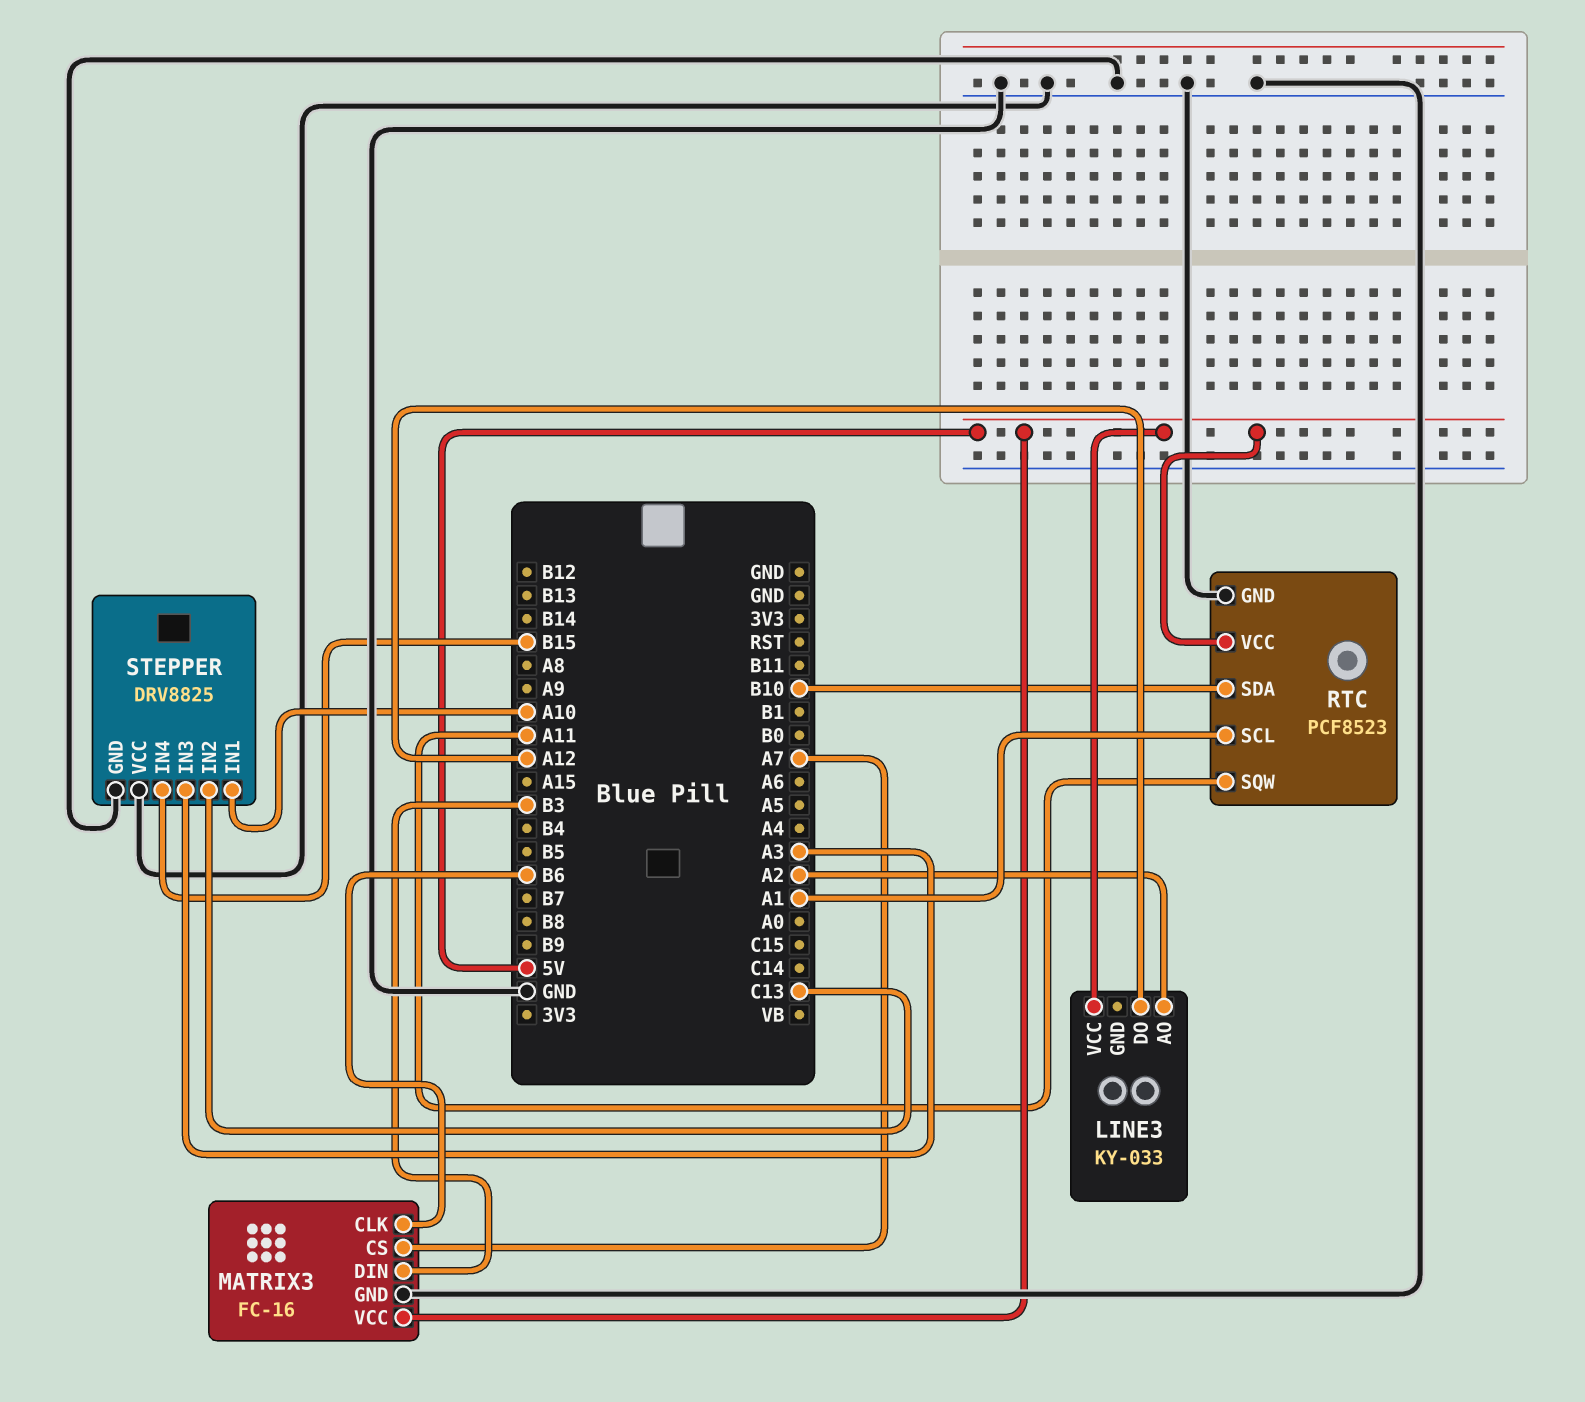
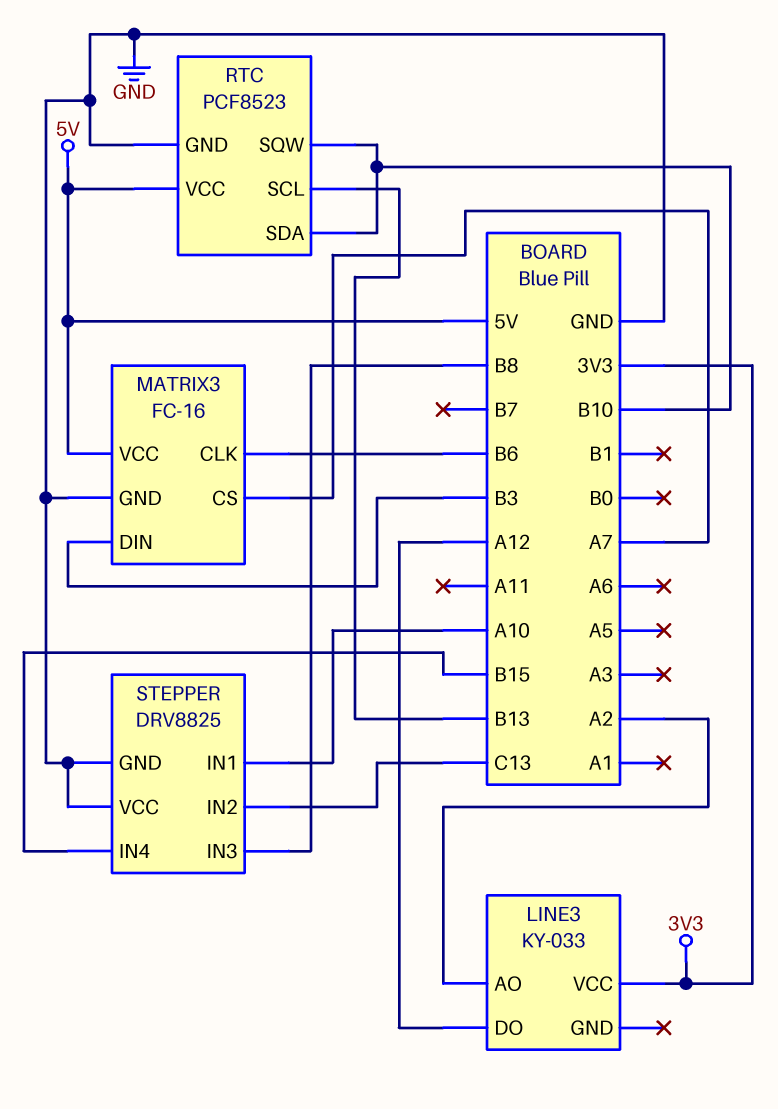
LINE3 pin VCC: 5V -> 3V3
RTC pin SCL: A1 -> B13
RTC pin SQW: A11 -> B10
STEPPER pin IN3: A3 -> B8

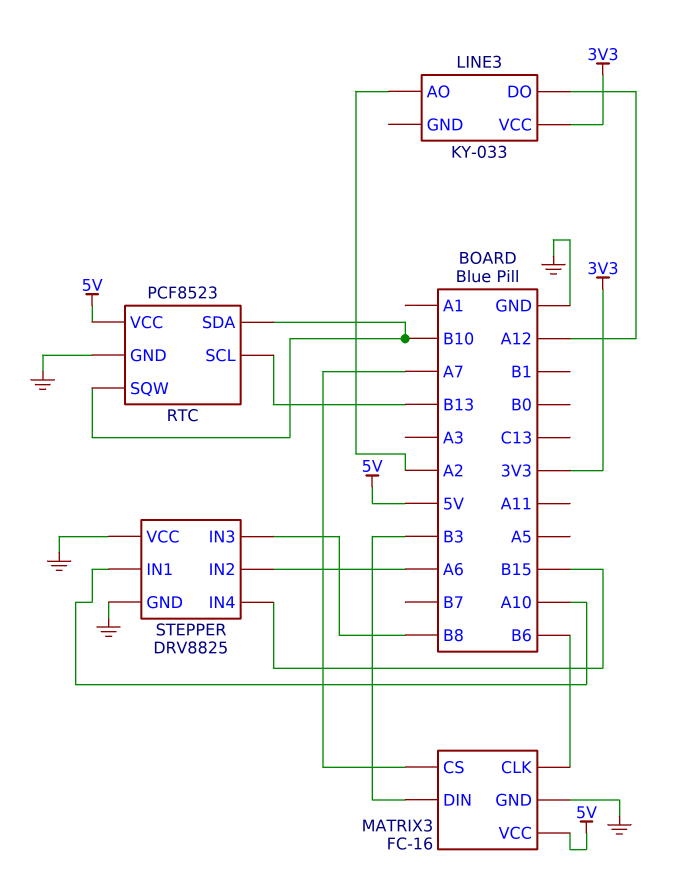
STEPPER pin IN2: C13 -> A6

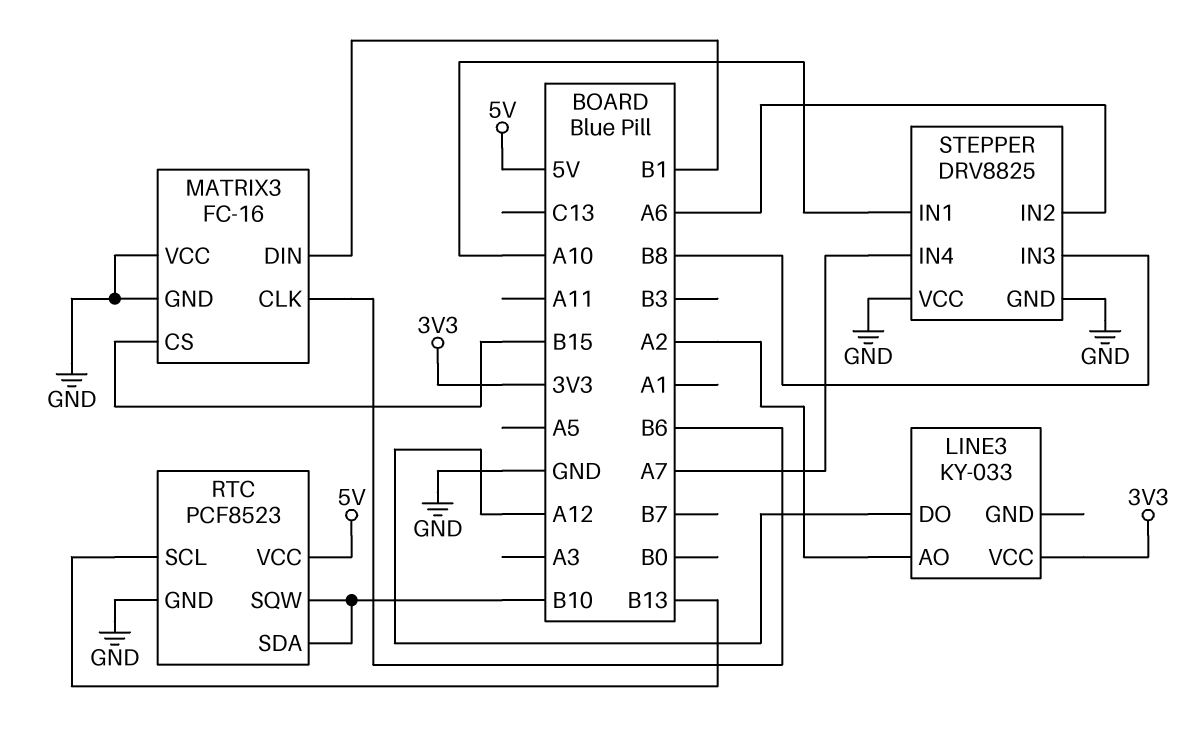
MATRIX3 pin CS: A7 -> B15
MATRIX3 pin DIN: B3 -> B1
MATRIX3 pin VCC: 5V -> GND
STEPPER pin IN4: B15 -> A7

